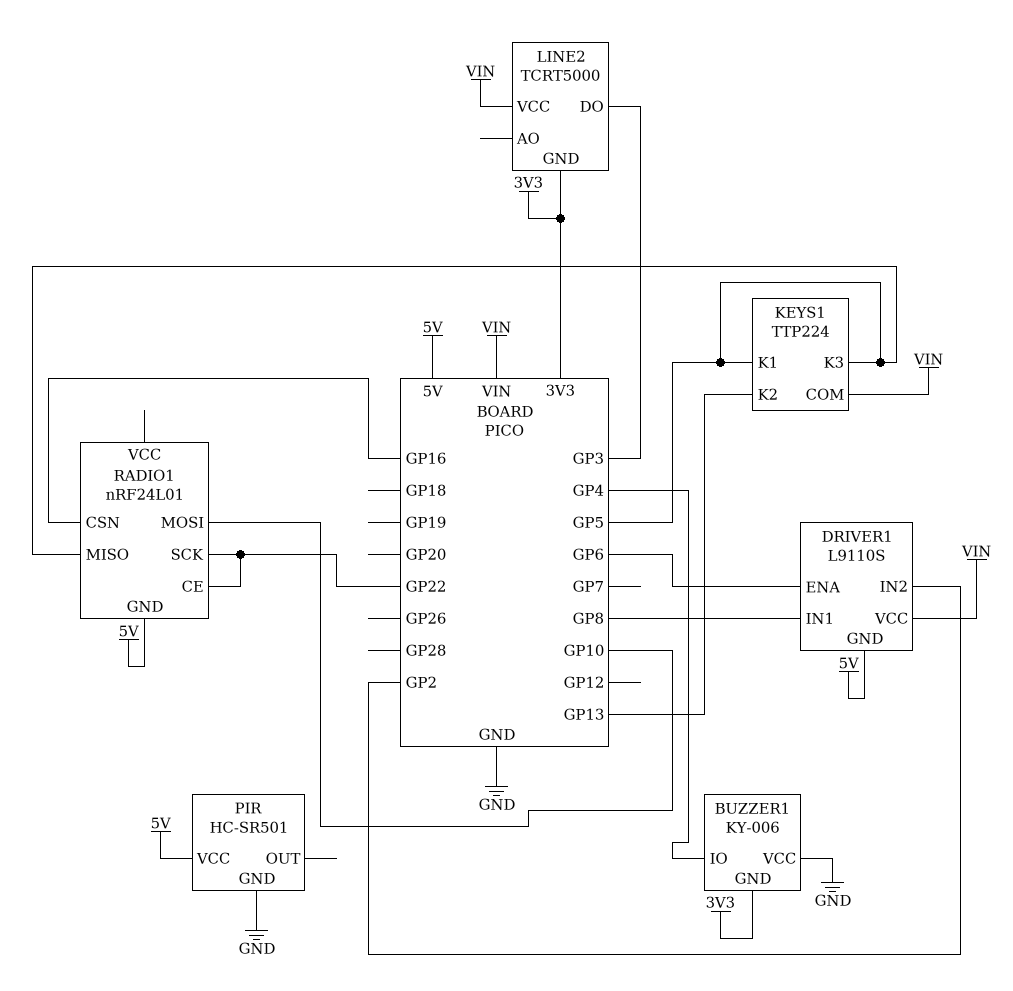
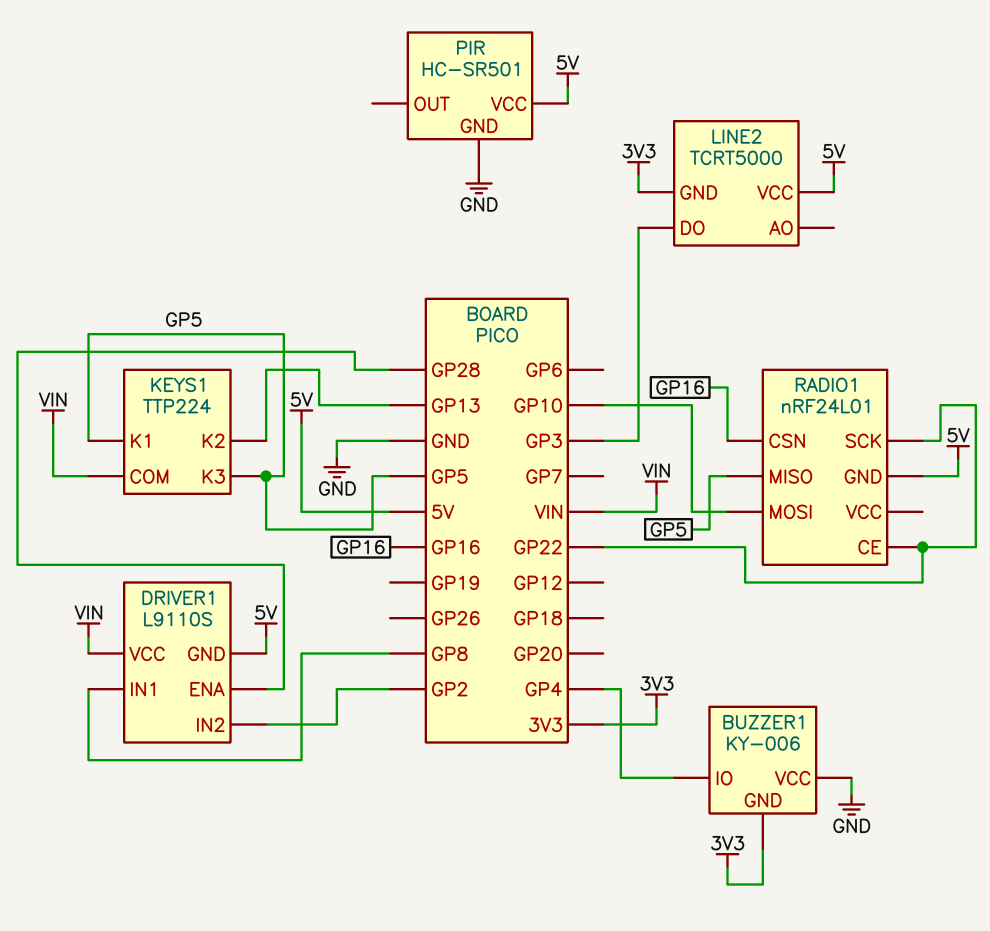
DRIVER1 pin ENA: GP6 -> GP28
LINE2 pin VCC: VIN -> 5V

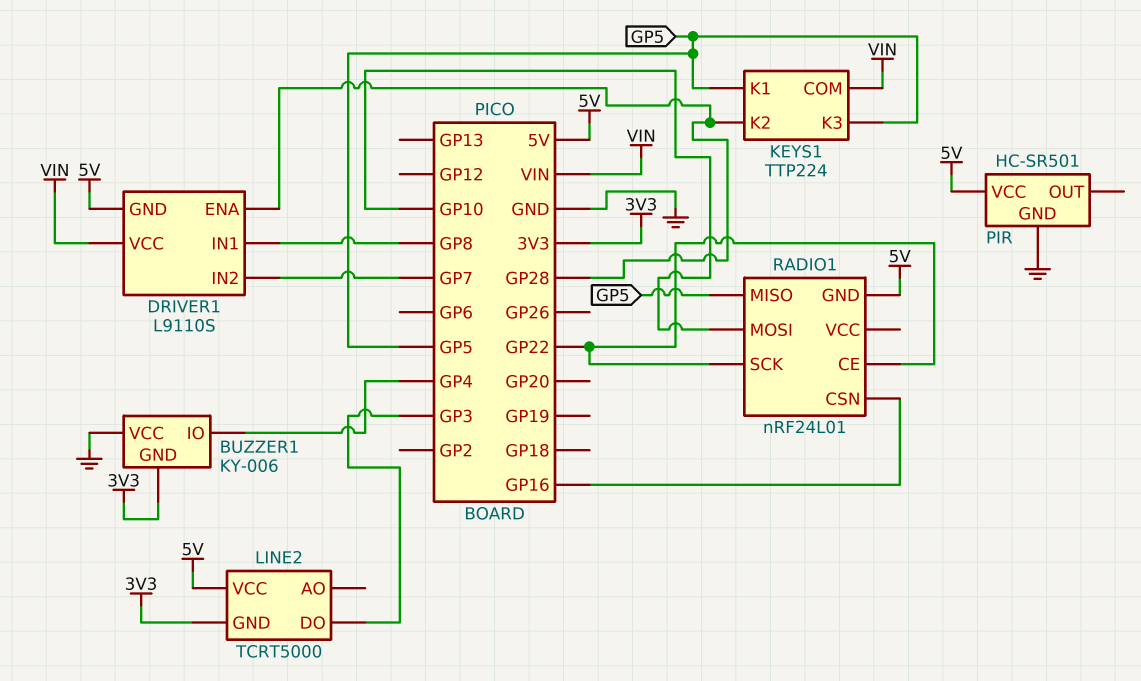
DRIVER1 pin IN2: GP2 -> GP7
KEYS1 pin K2: GP13 -> GP28

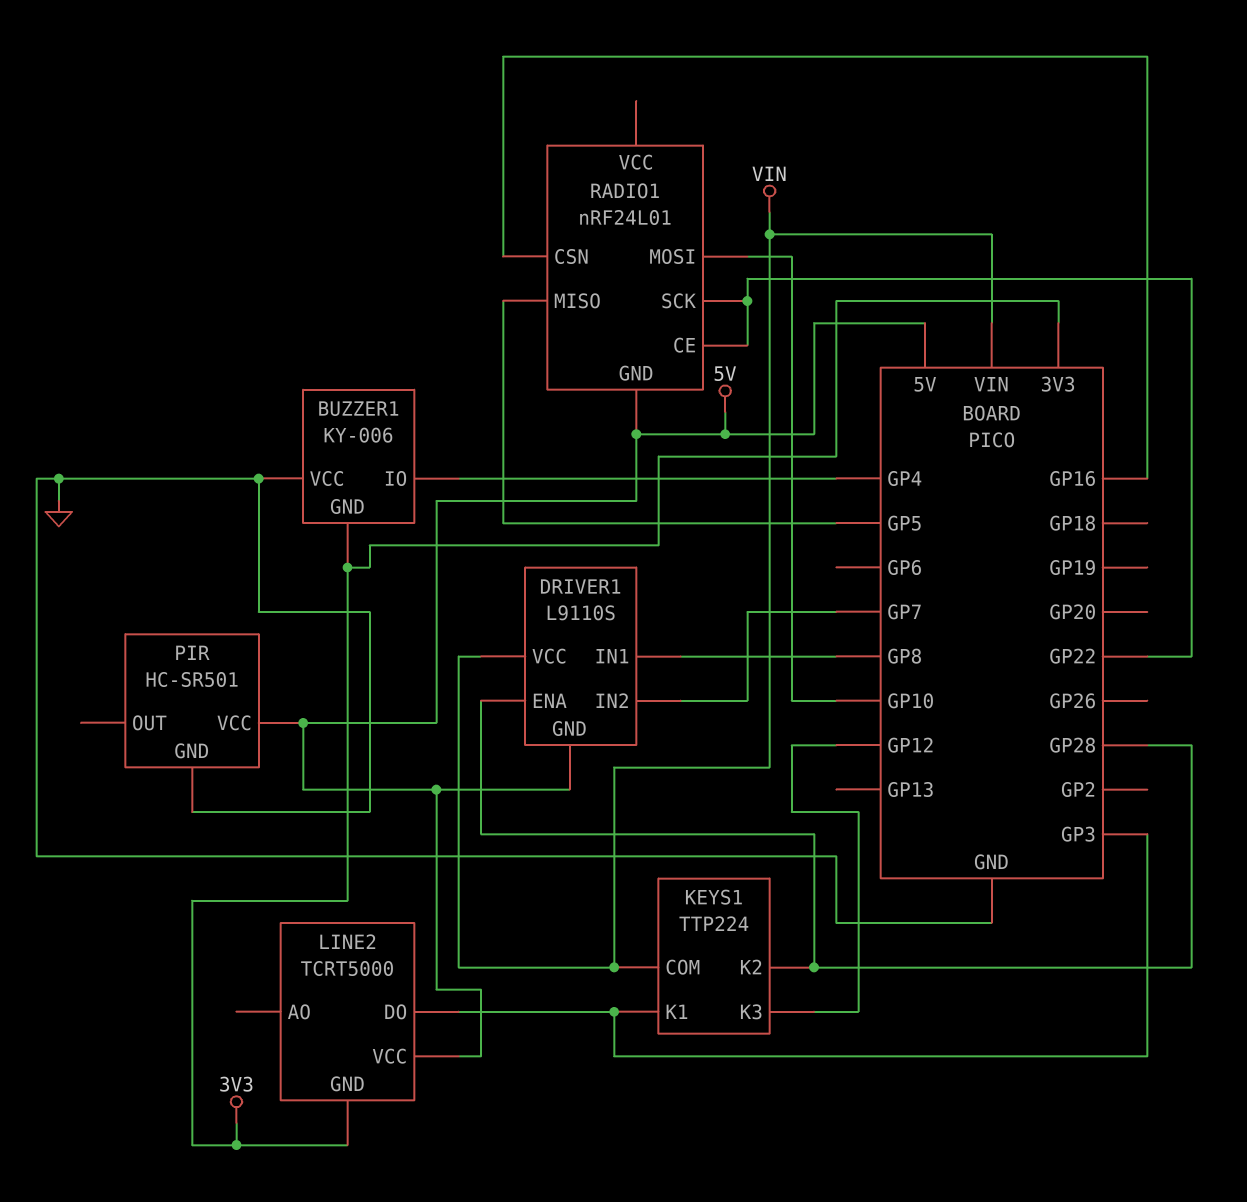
KEYS1 pin K1: GP5 -> GP3
KEYS1 pin K3: GP5 -> GP12

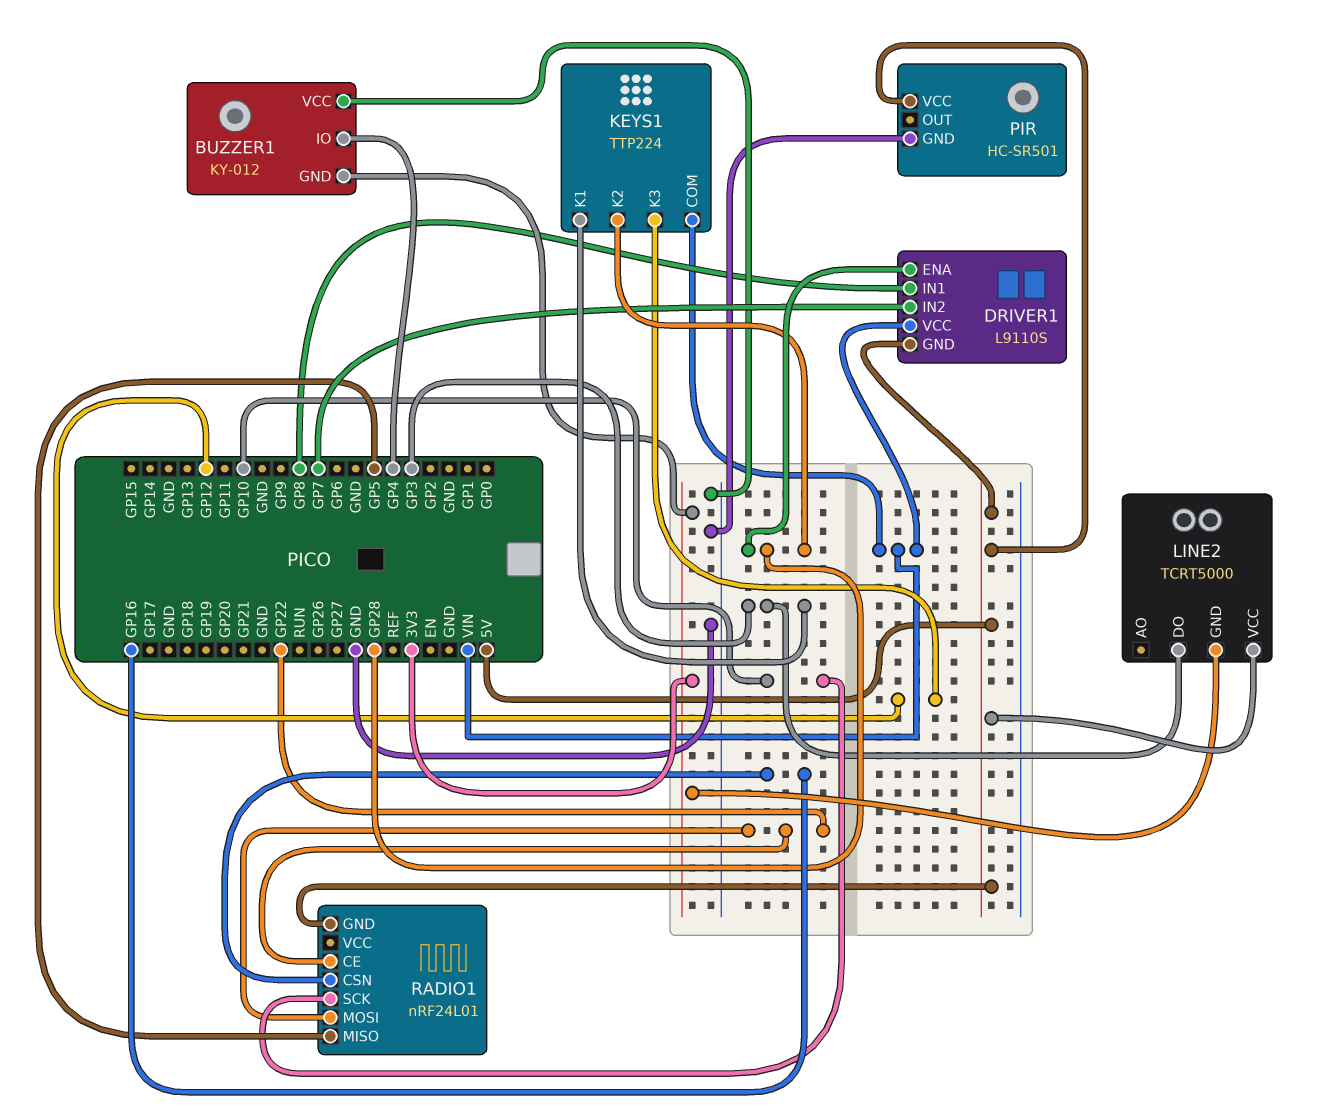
BUZZER1: KY-006 -> KY-012
RADIO1 pin MOSI: GP10 -> GP22
RADIO1 pin SCK: GP22 -> GP10

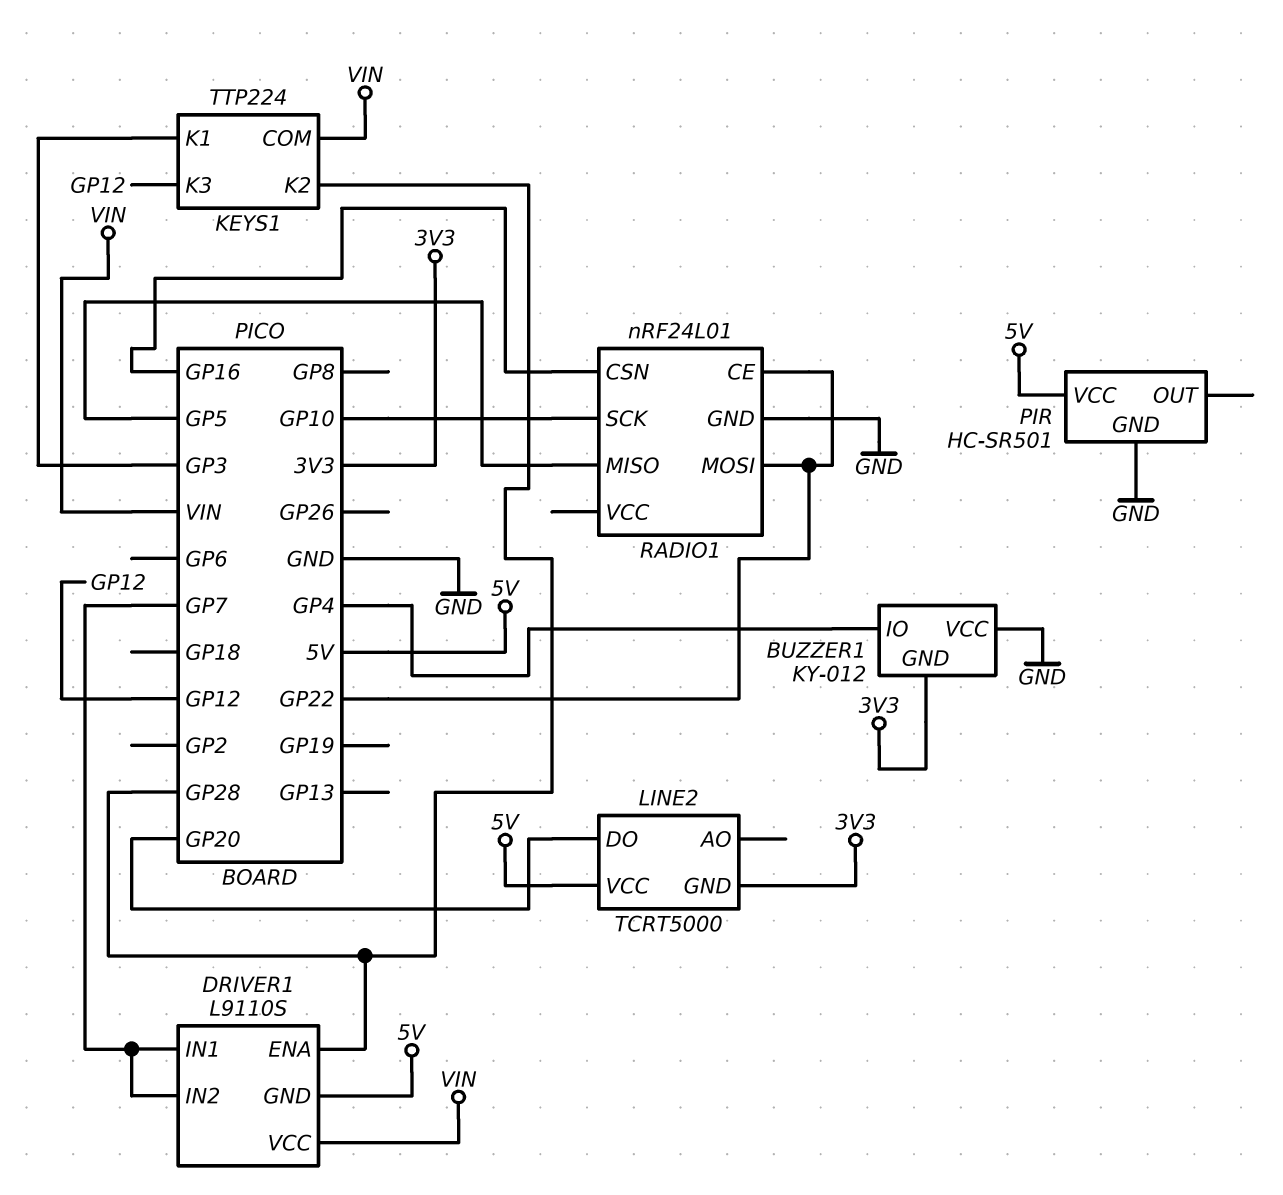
DRIVER1 pin IN1: GP8 -> GP7
LINE2 pin DO: GP3 -> GP20
RADIO1 pin GND: 5V -> GND

